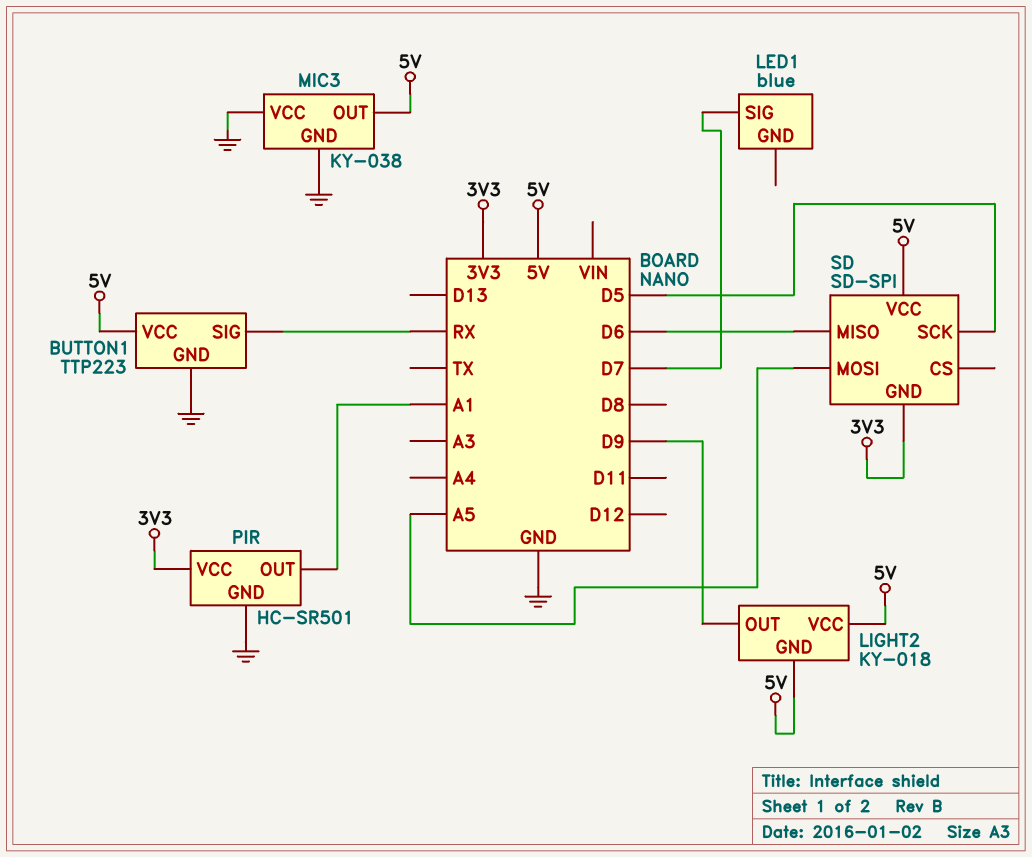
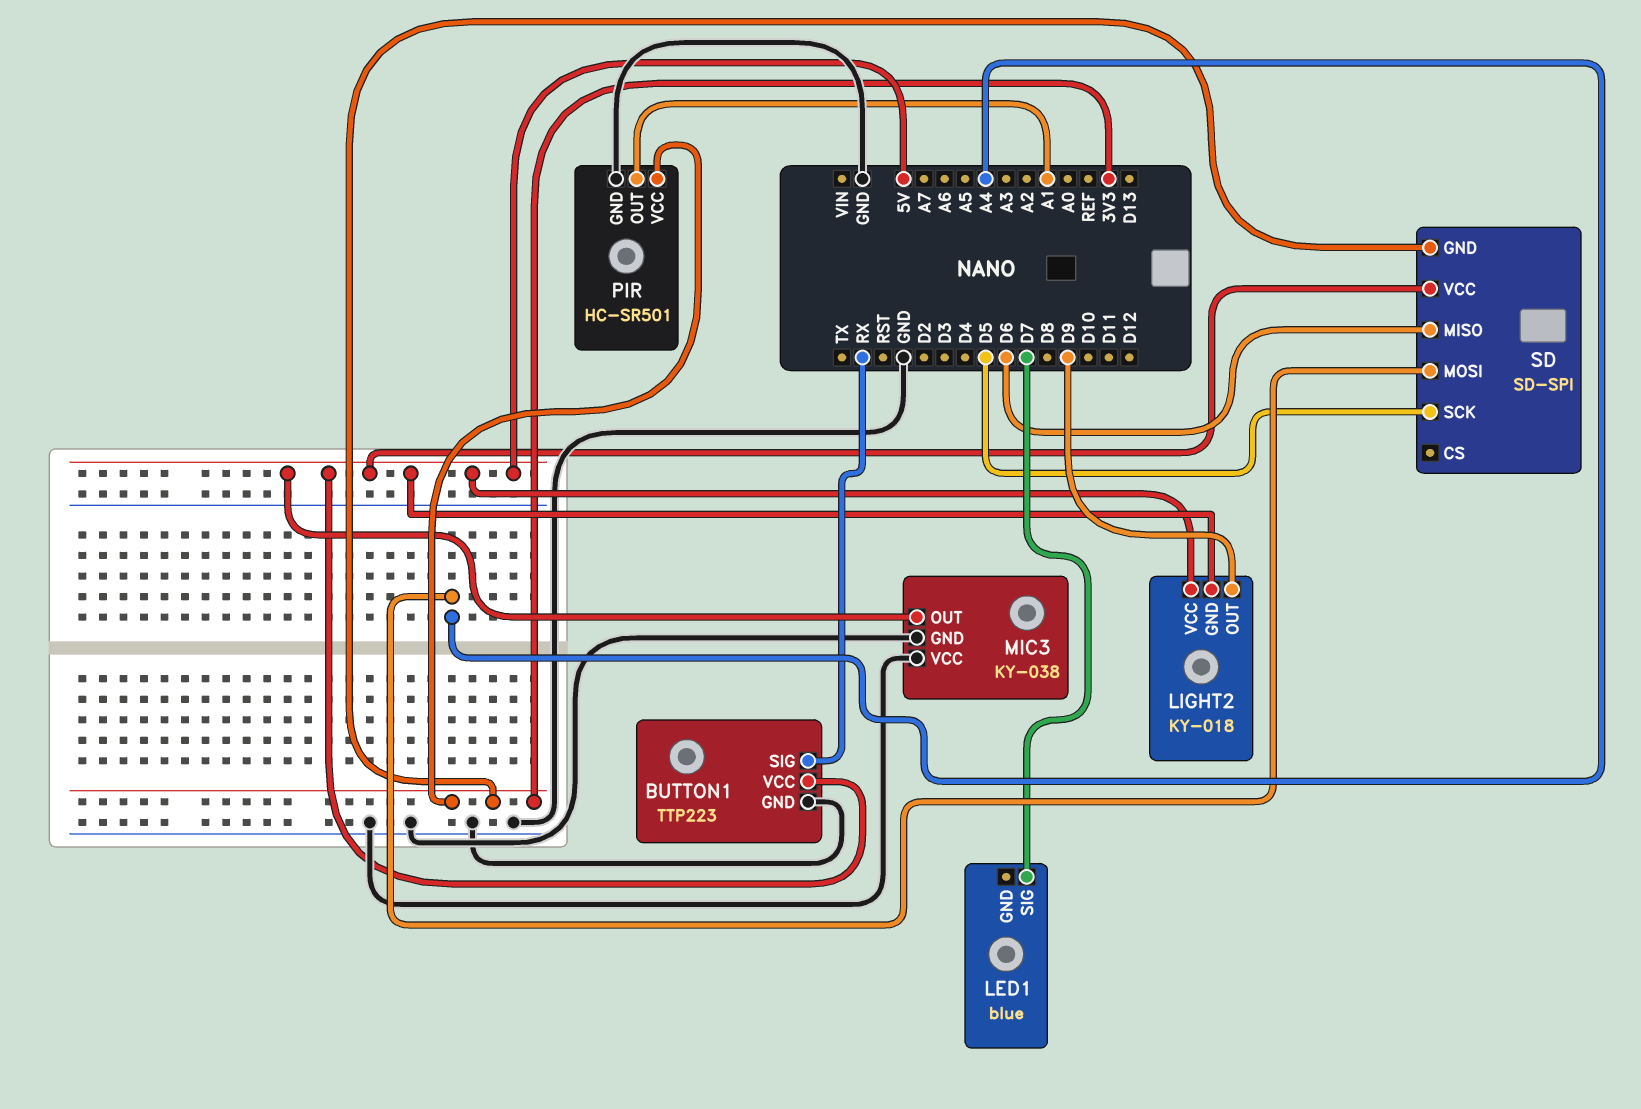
SD pin MOSI: A5 -> A4

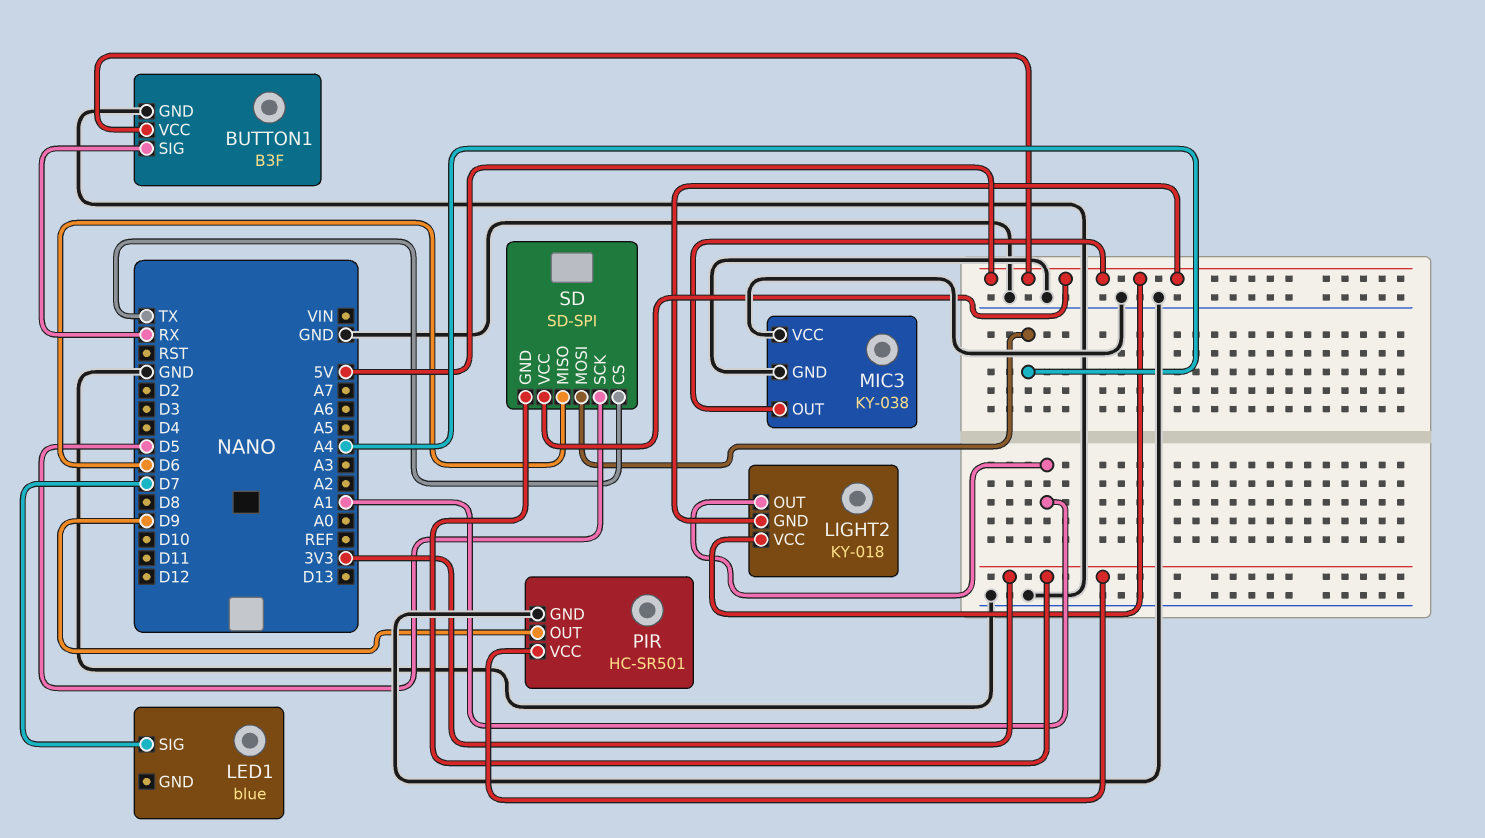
BUTTON1: TTP223 -> B3F
LIGHT2 pin OUT: D9 -> A1
PIR pin OUT: A1 -> D9
SD pin CS: none -> TX

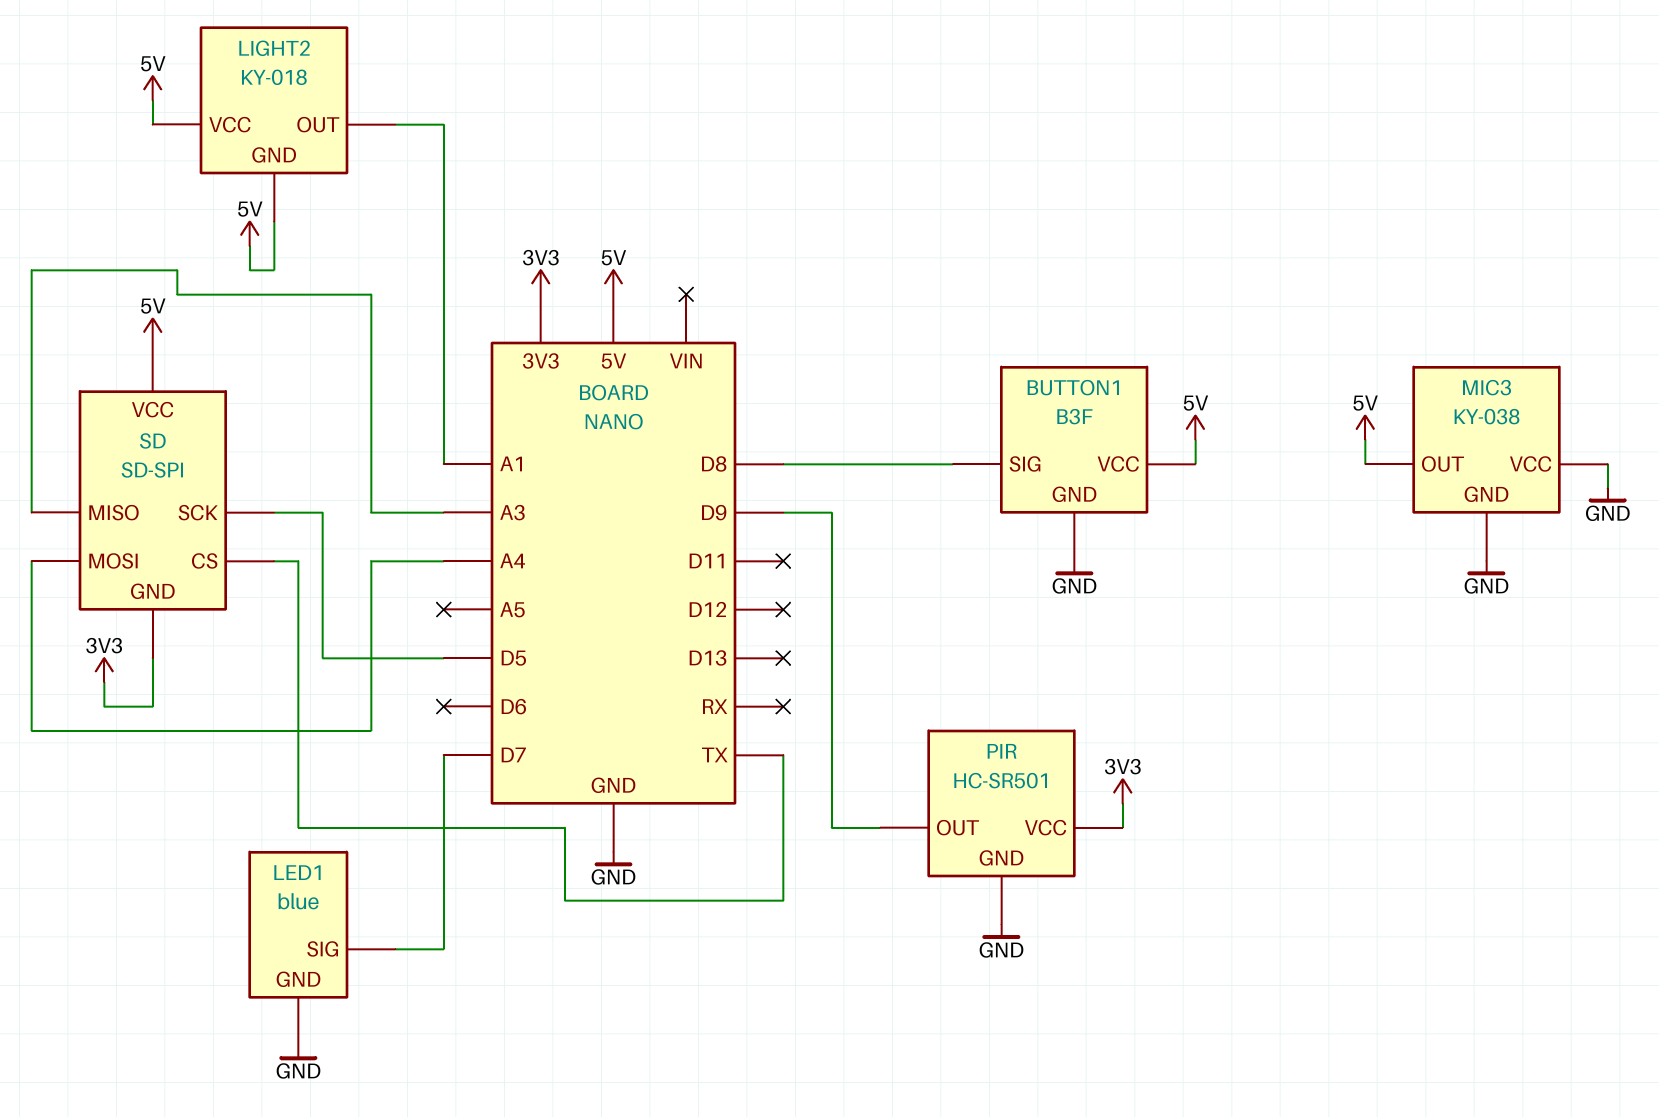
BUTTON1 pin SIG: RX -> D8
LED1 pin GND: none -> GND
SD pin MISO: D6 -> A3

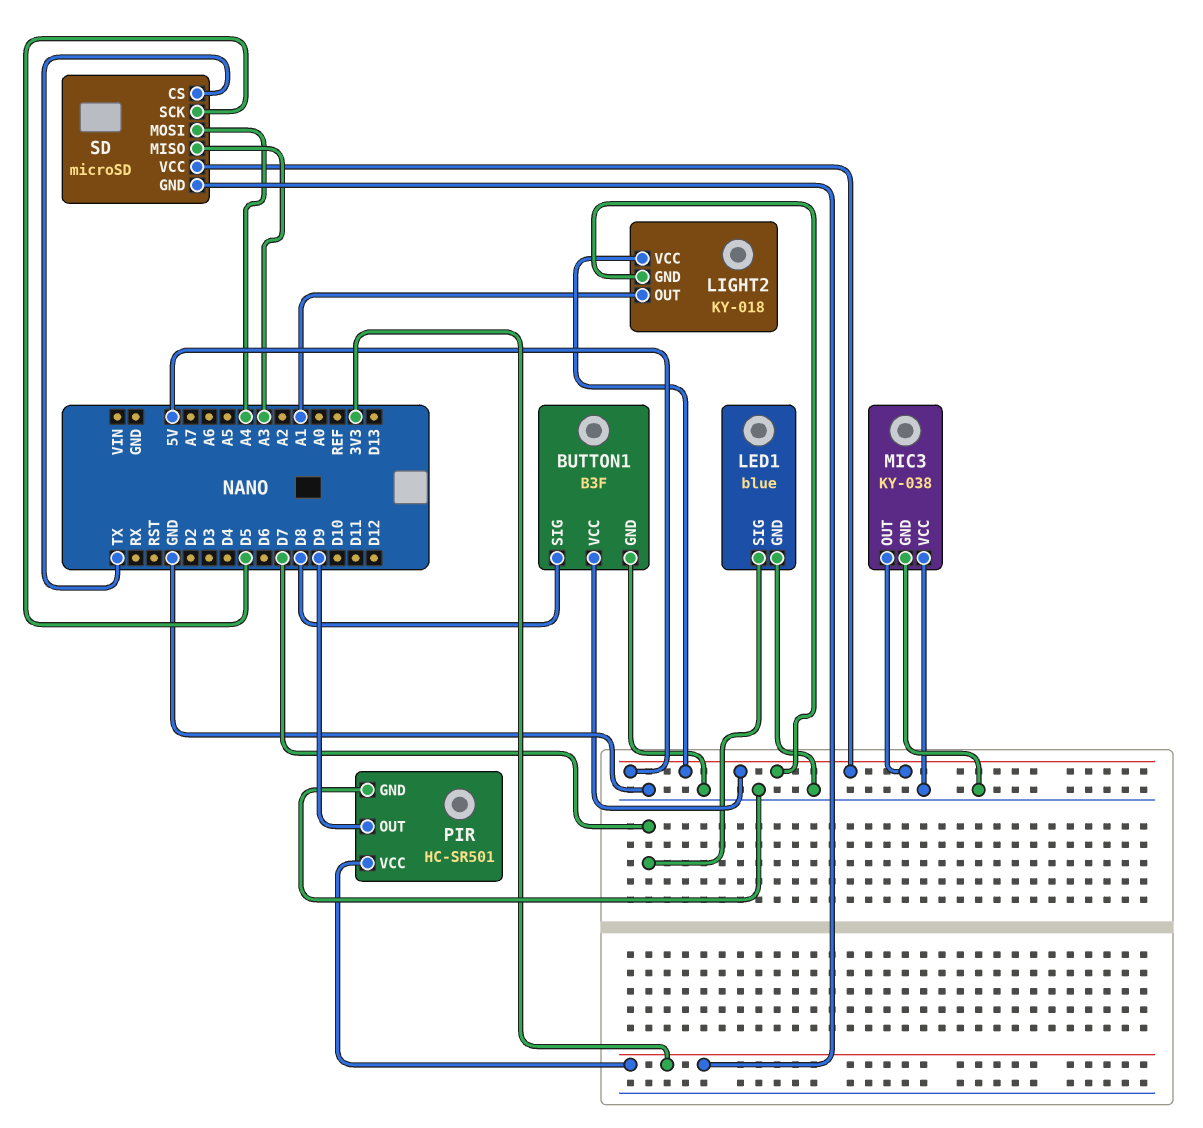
SD: SD-SPI -> microSD

